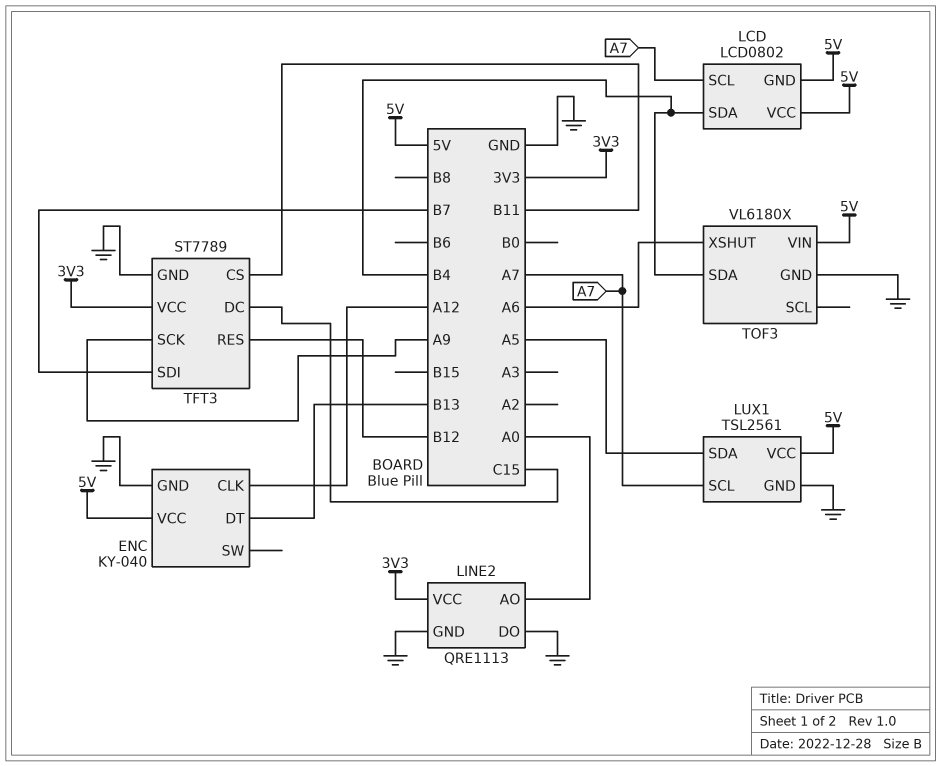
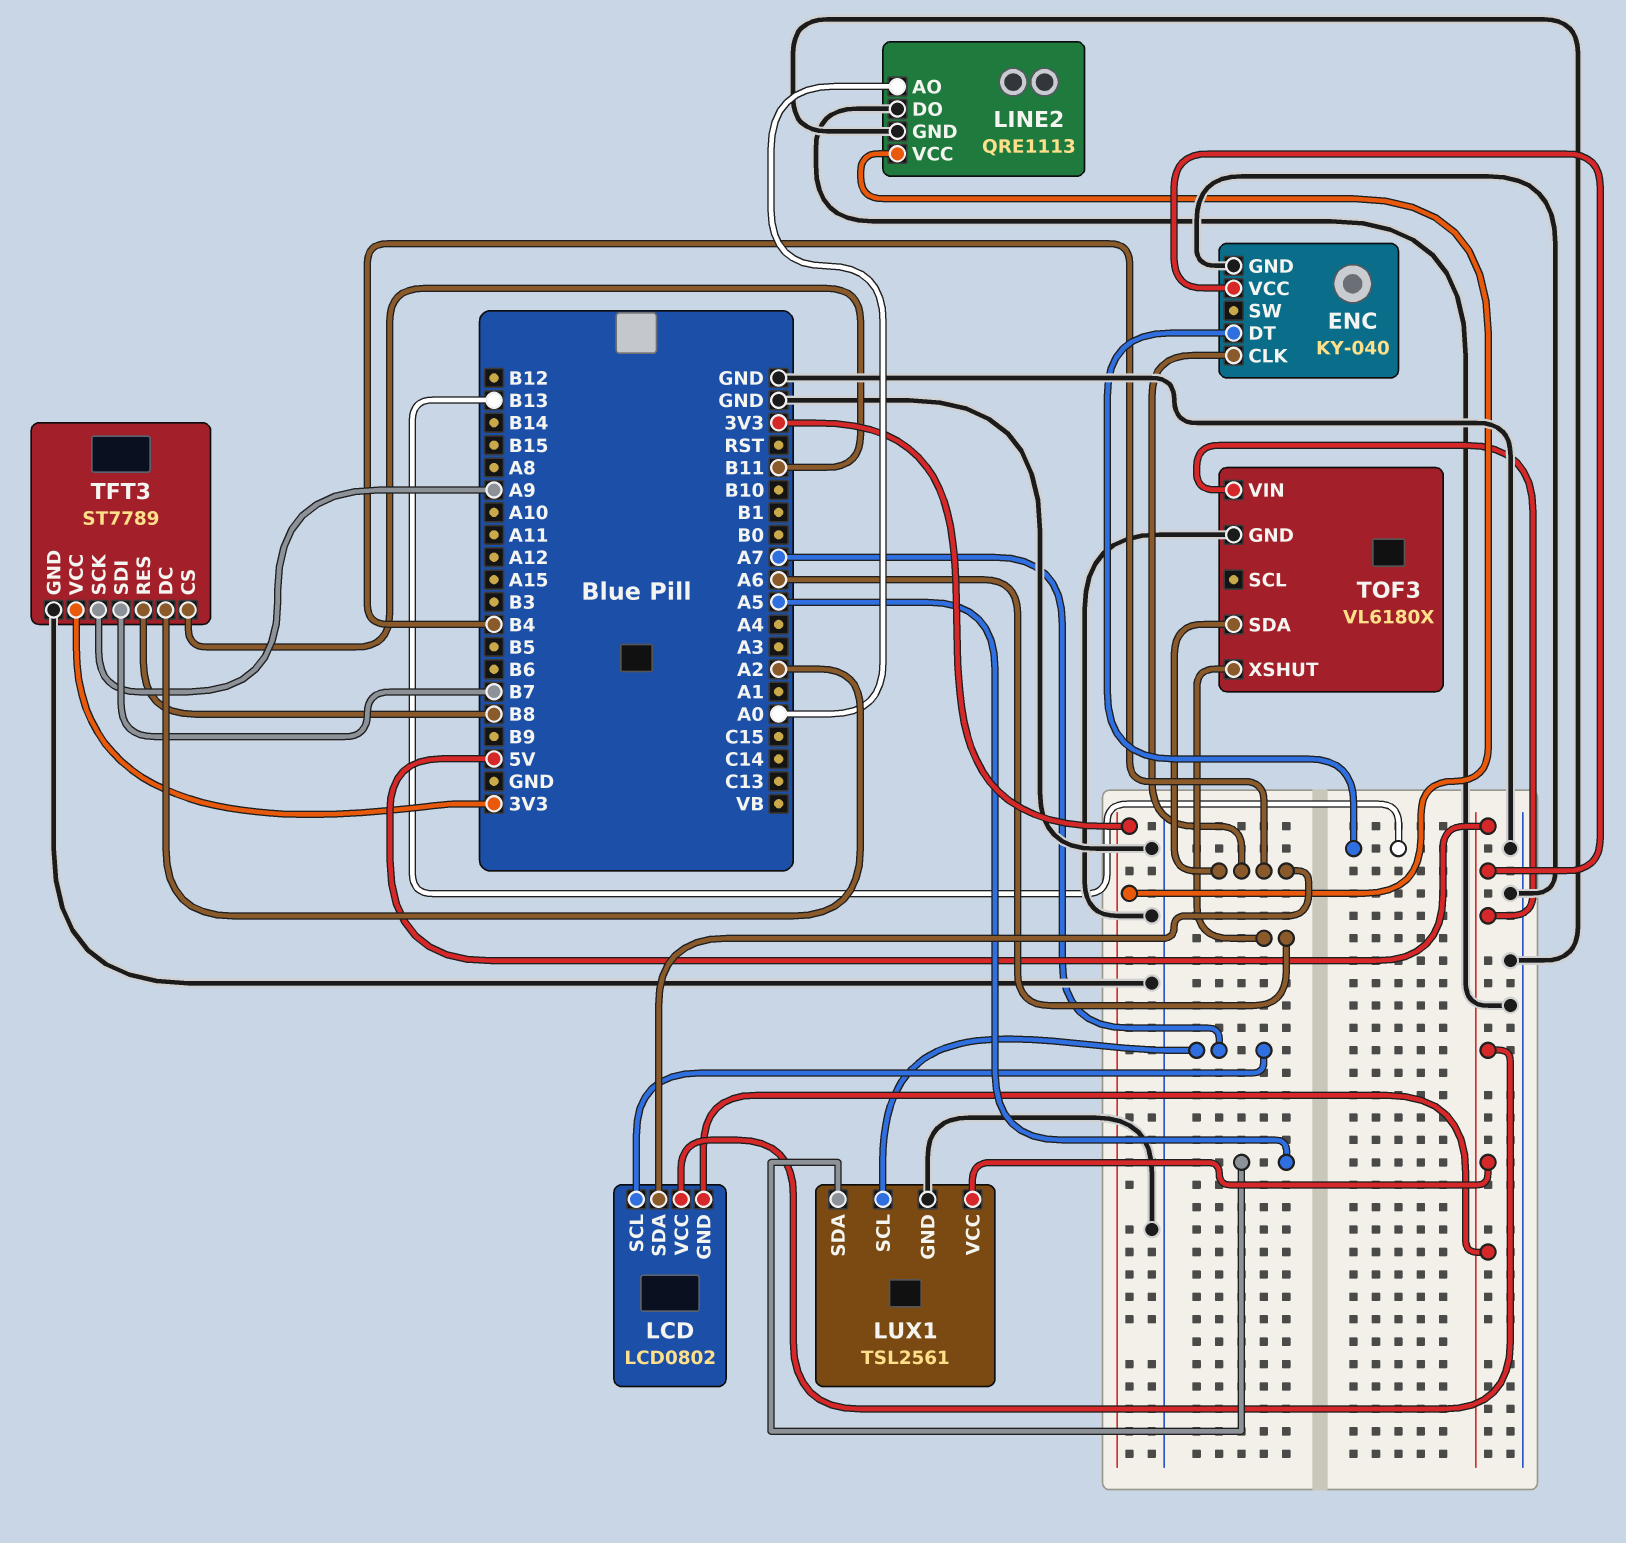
ENC pin CLK: A12 -> B4
TFT3 pin DC: C15 -> A2
TFT3 pin RES: B12 -> B8

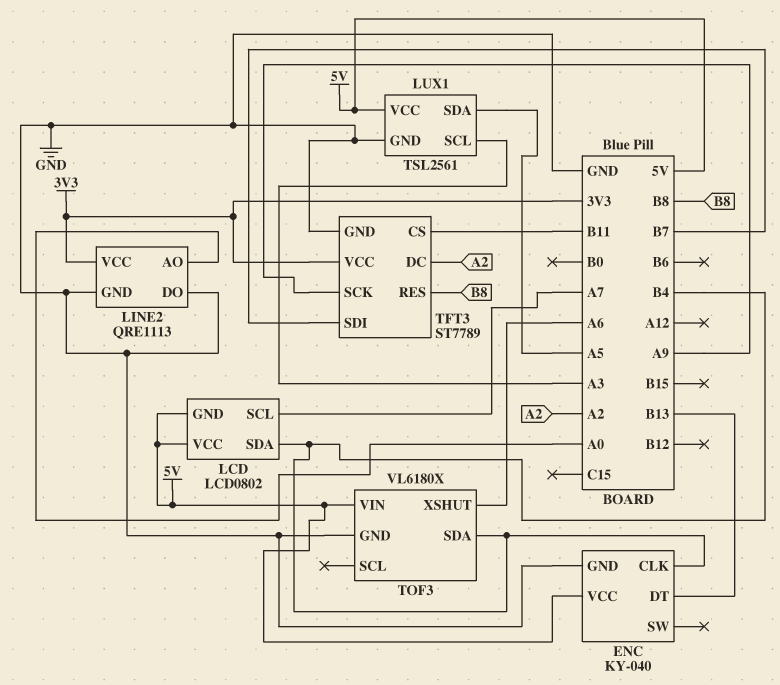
LUX1 pin SCL: A7 -> A3

